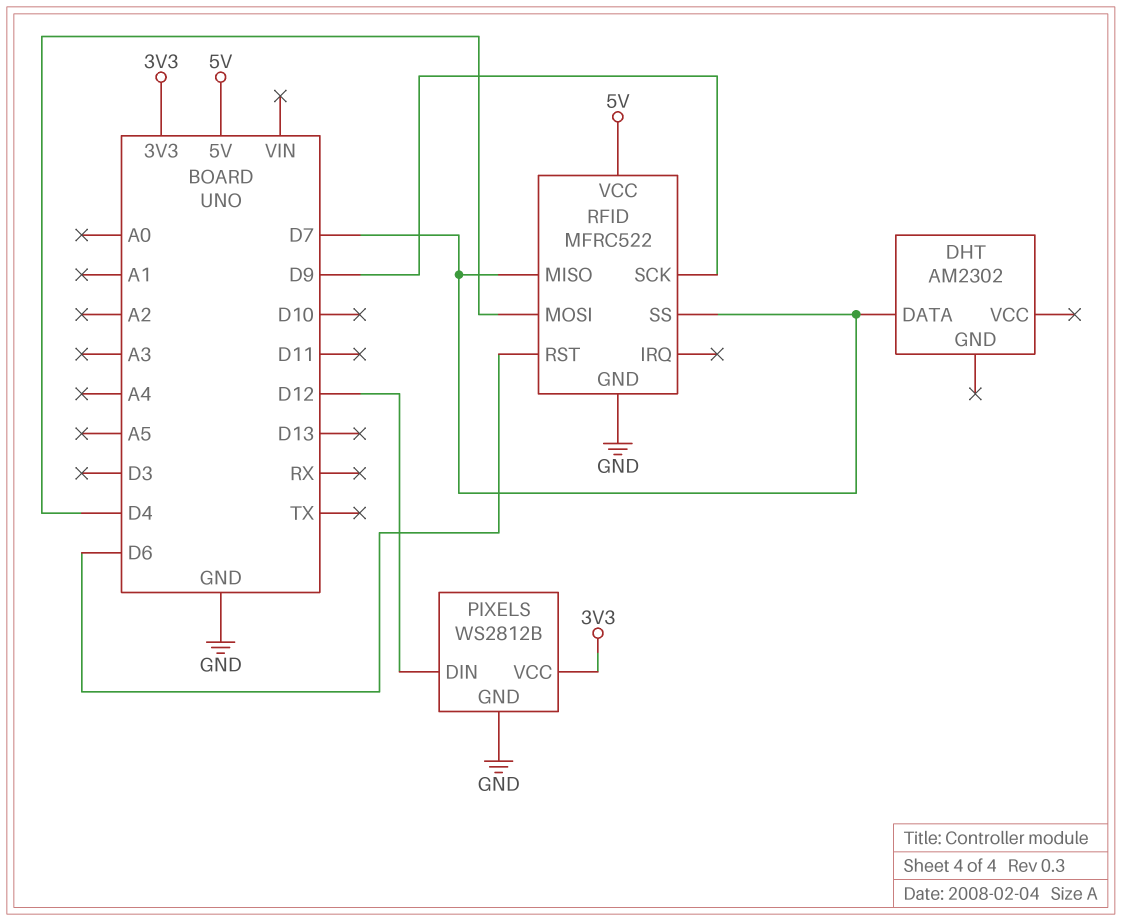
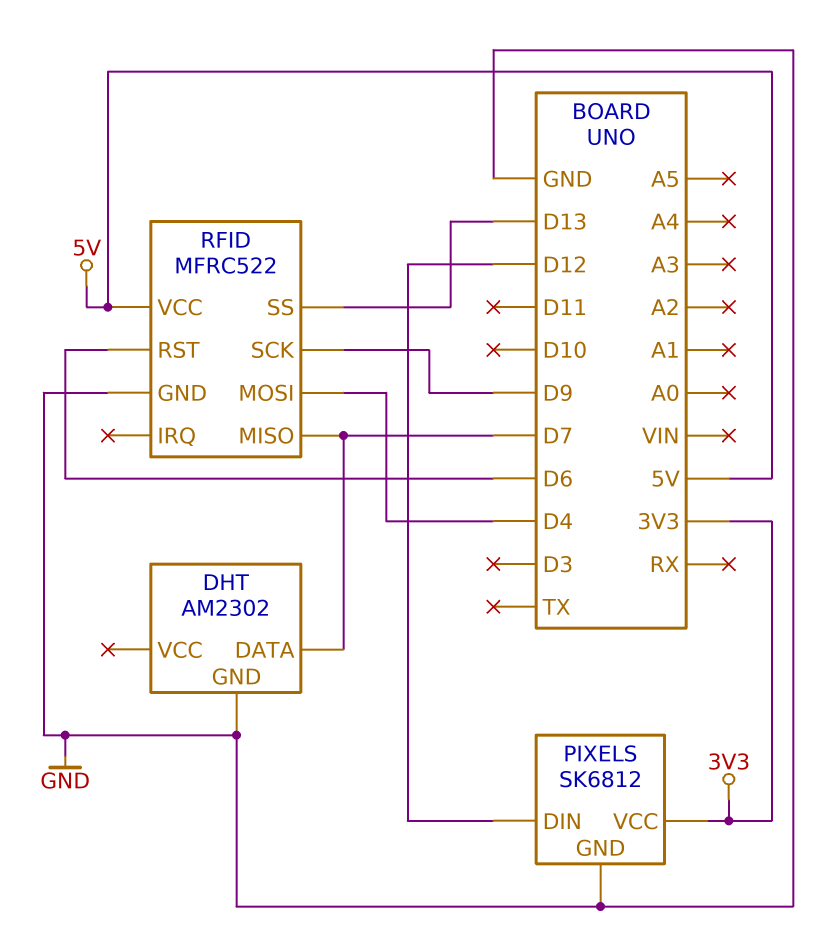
DHT pin GND: none -> GND
PIXELS: WS2812B -> SK6812
RFID pin SS: D7 -> D13

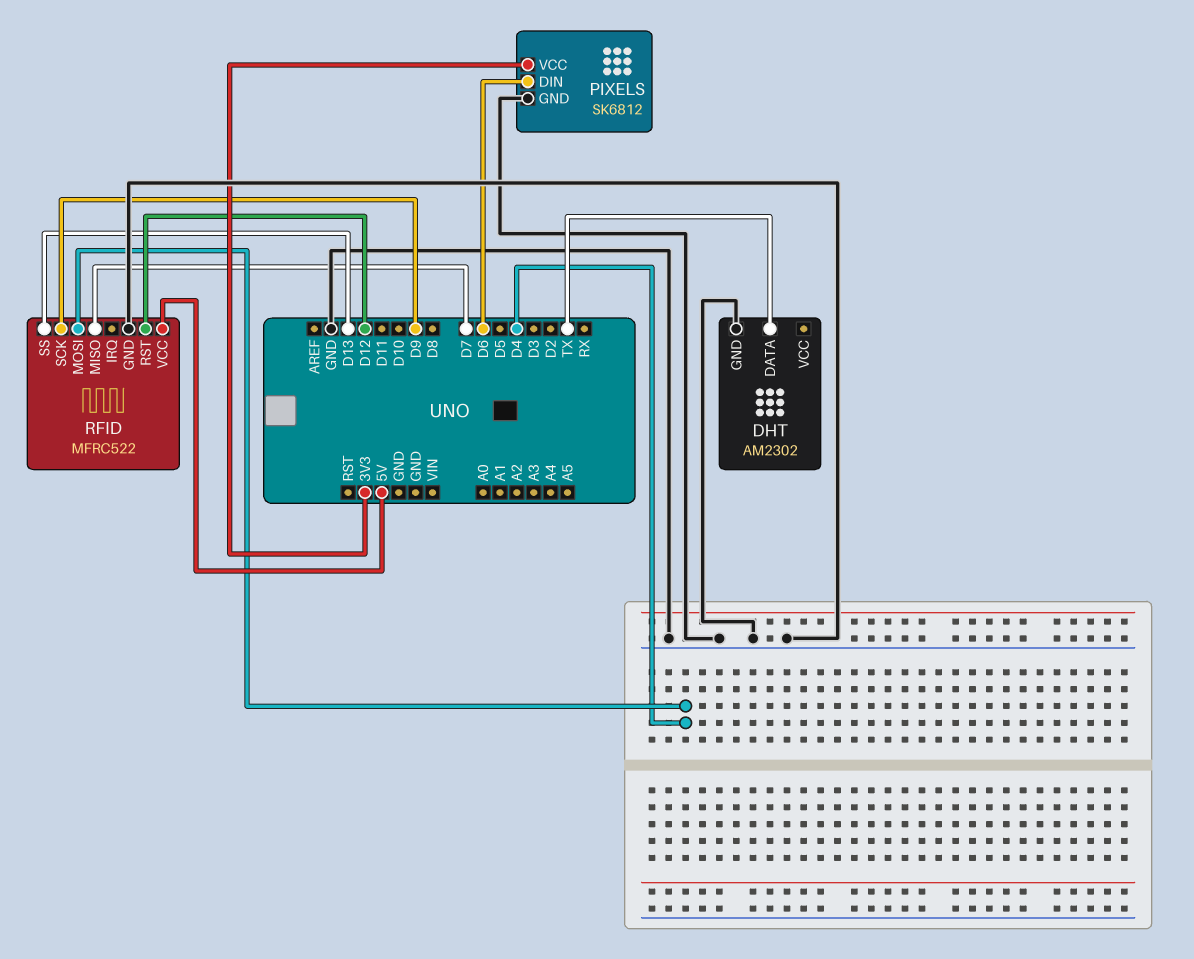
DHT pin DATA: D7 -> TX
PIXELS pin DIN: D12 -> D6
RFID pin RST: D6 -> D12

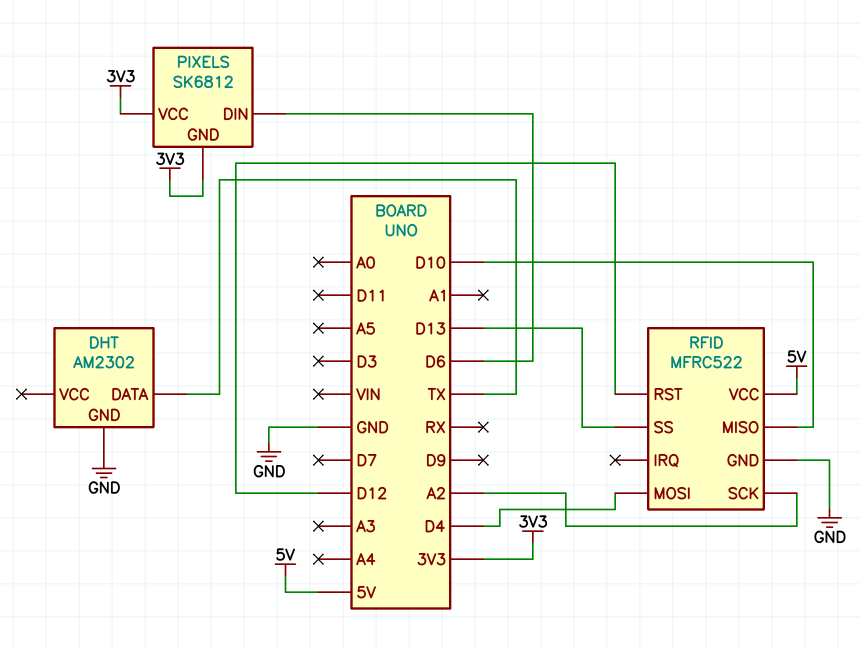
PIXELS pin GND: GND -> 3V3
RFID pin MISO: D7 -> D10
RFID pin SCK: D9 -> A2

